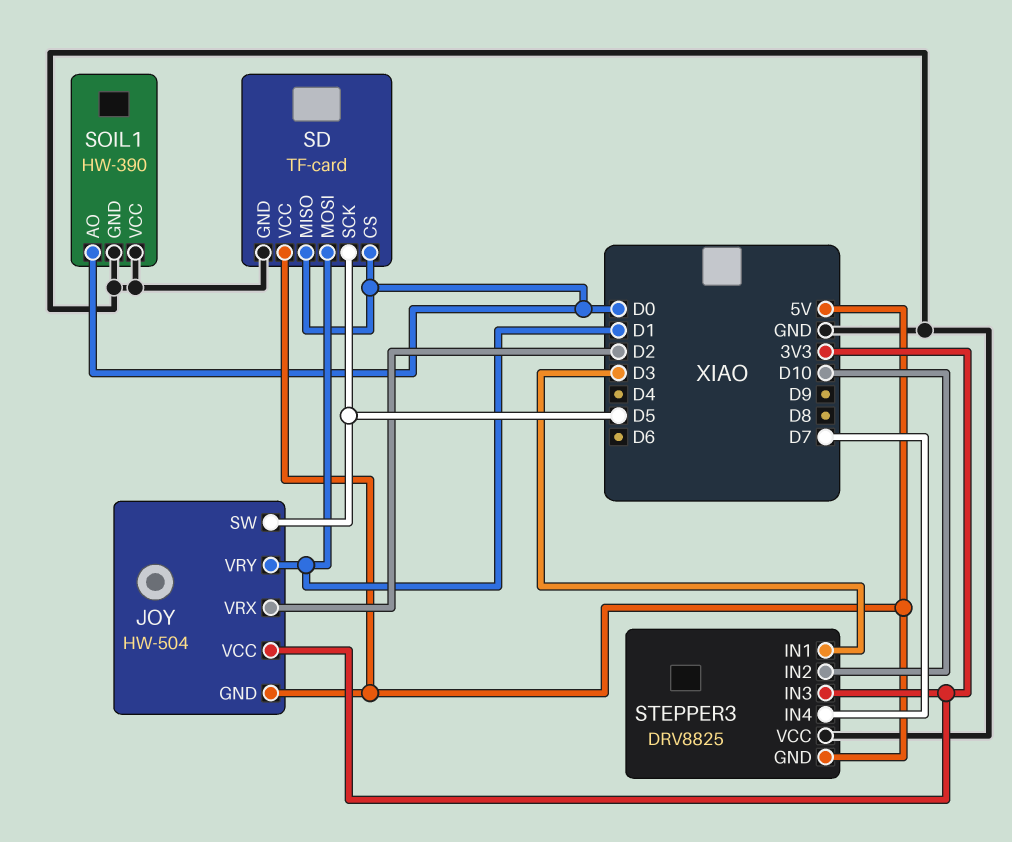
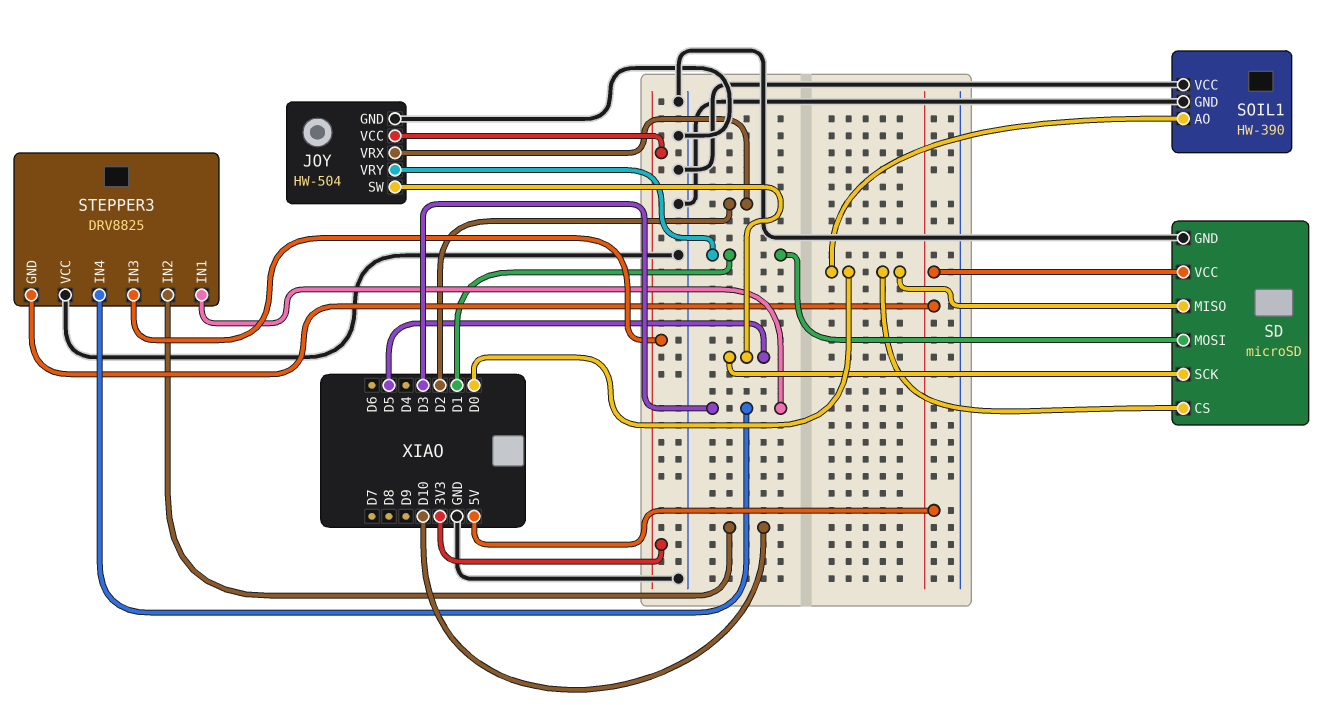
JOY pin GND: 5V -> GND
SD: TF-card -> microSD
STEPPER3 pin IN4: D7 -> D3

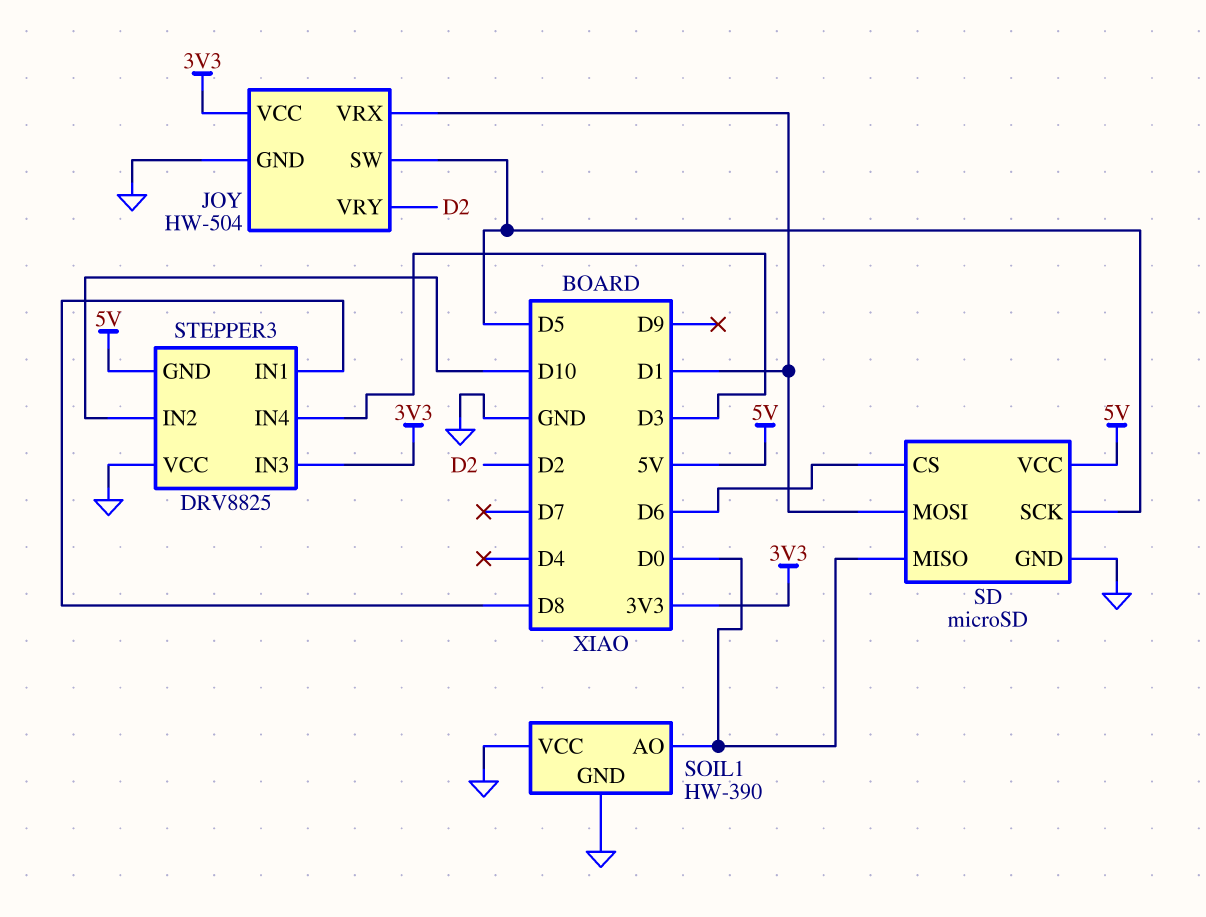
JOY pin VRX: D2 -> D1
JOY pin VRY: D1 -> D2
SD pin CS: D0 -> D6
STEPPER3 pin IN1: D3 -> D8

